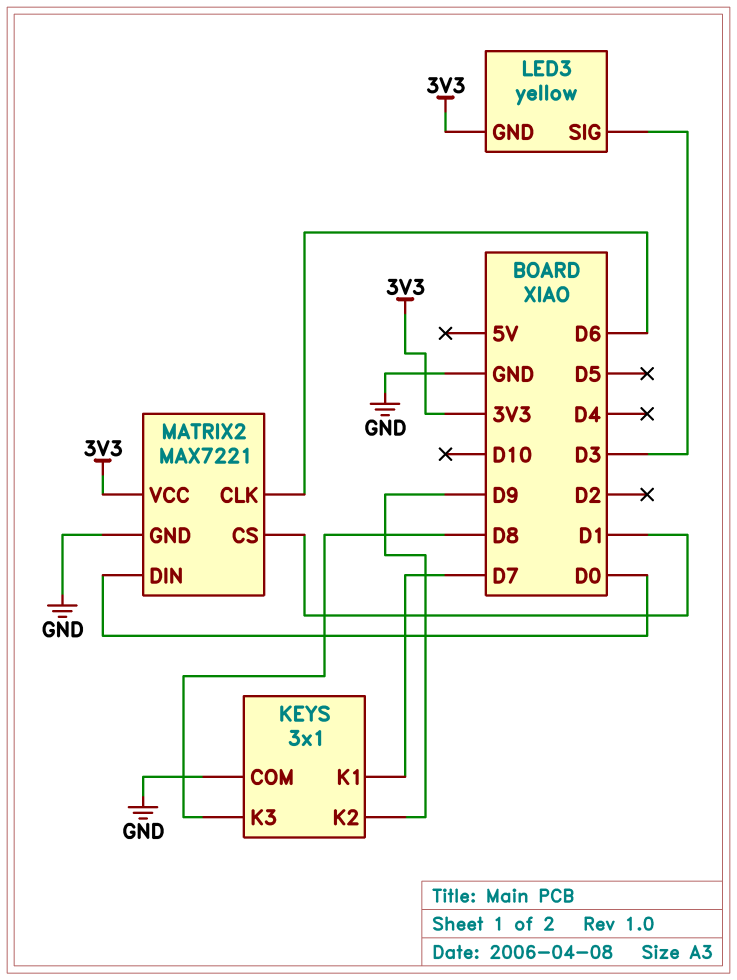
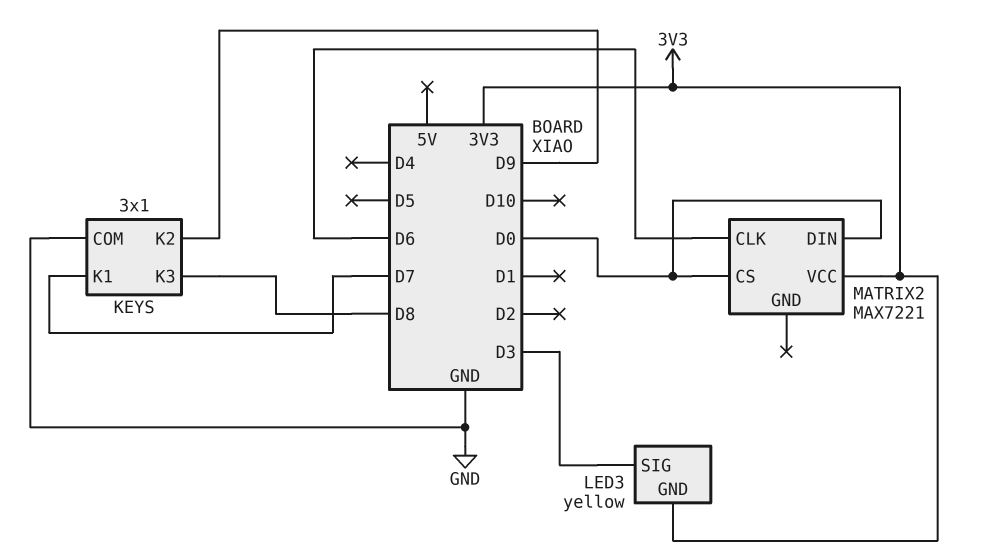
MATRIX2 pin CS: D1 -> D0
MATRIX2 pin GND: GND -> none

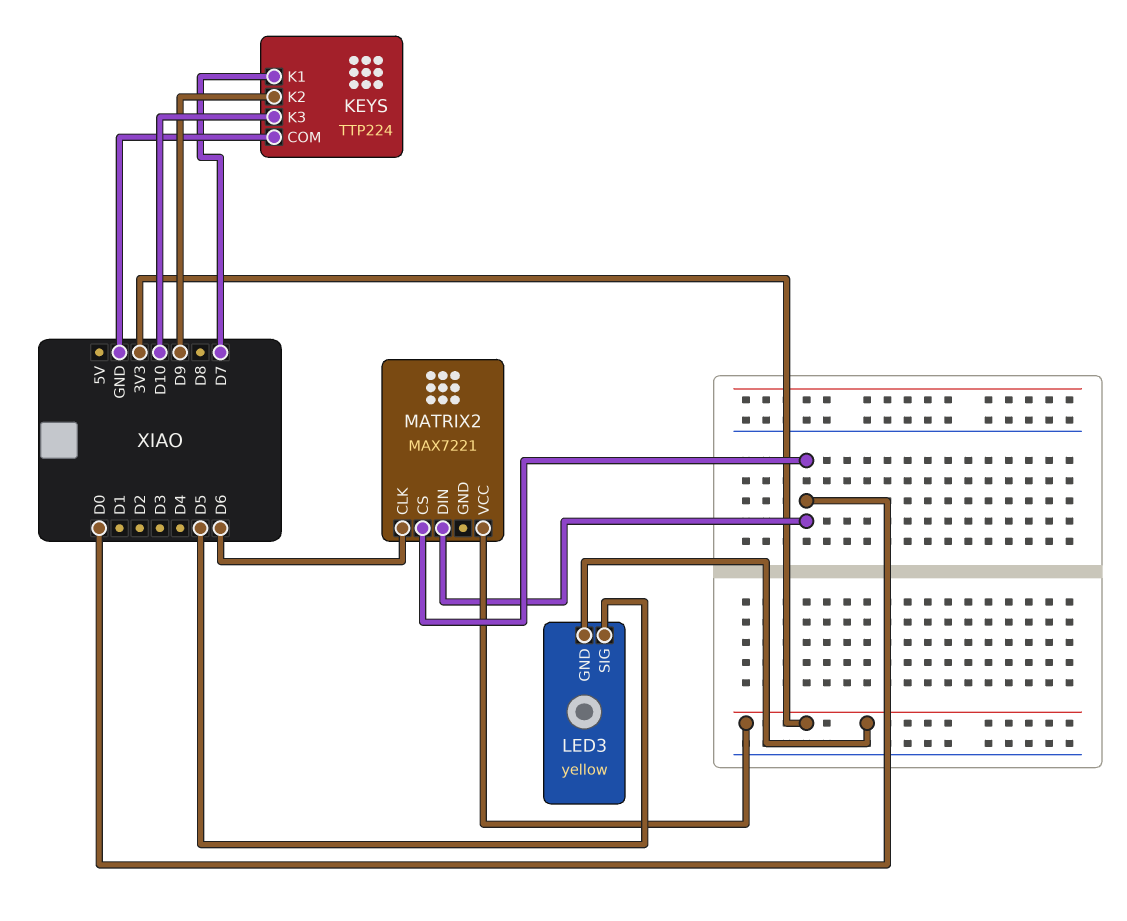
KEYS: 3x1 -> TTP224
KEYS pin K3: D8 -> D10
LED3 pin SIG: D3 -> D5

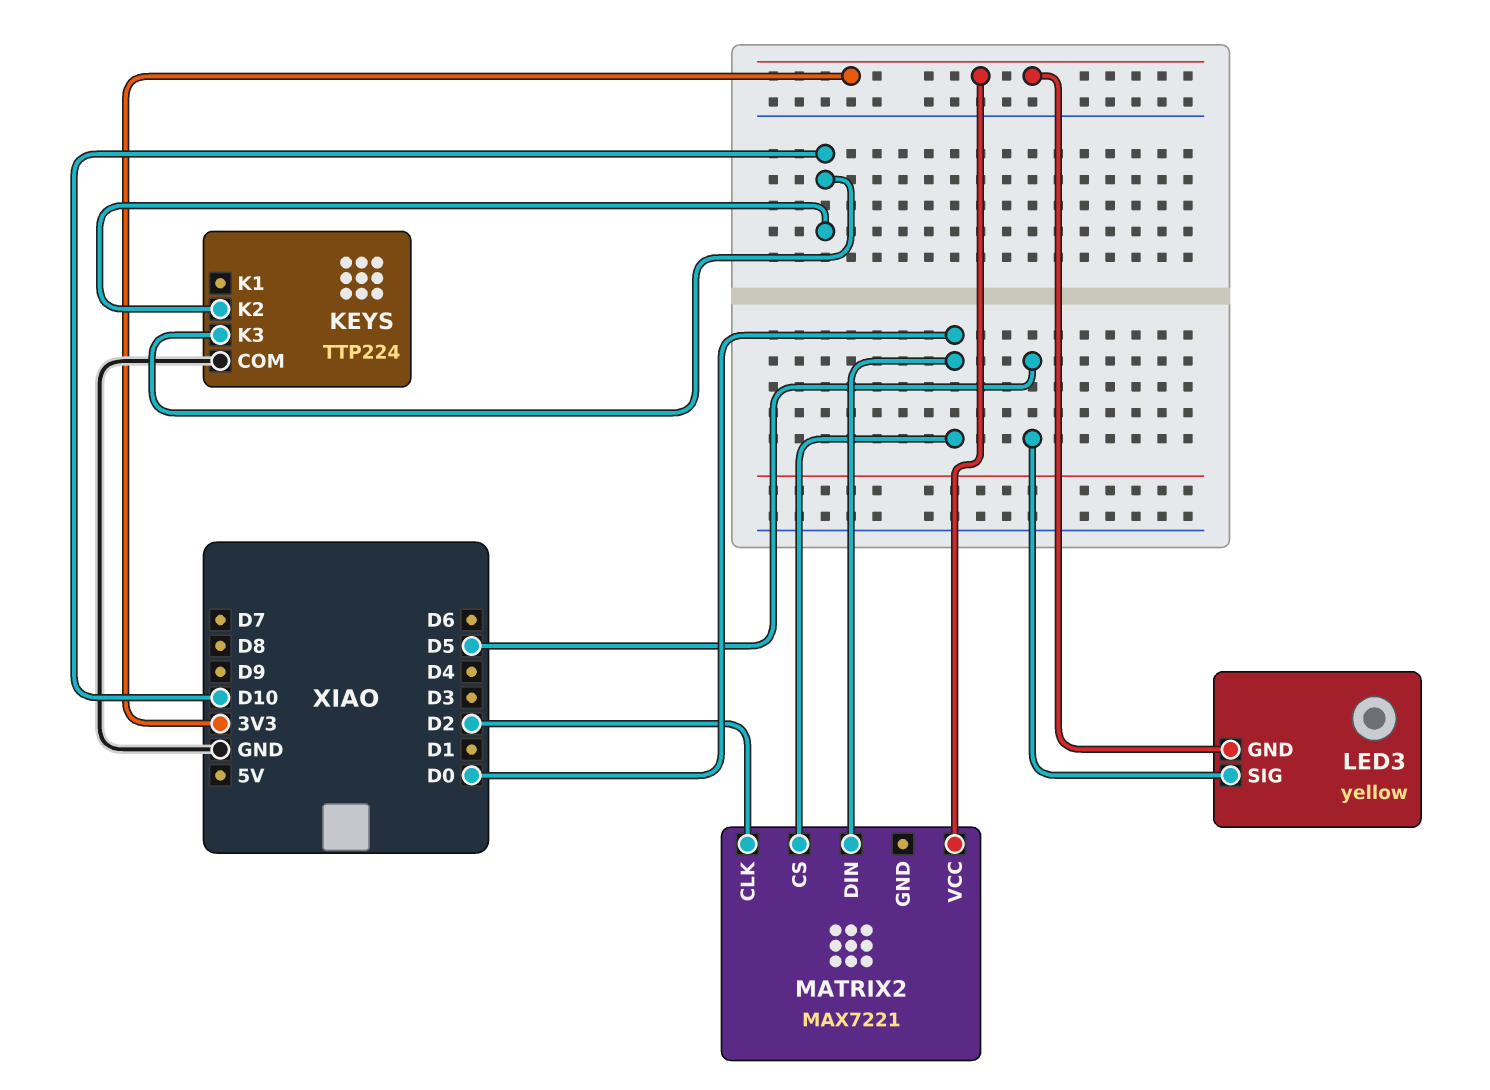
KEYS pin K1: D7 -> none
KEYS pin K2: D9 -> D10
MATRIX2 pin CLK: D6 -> D2

